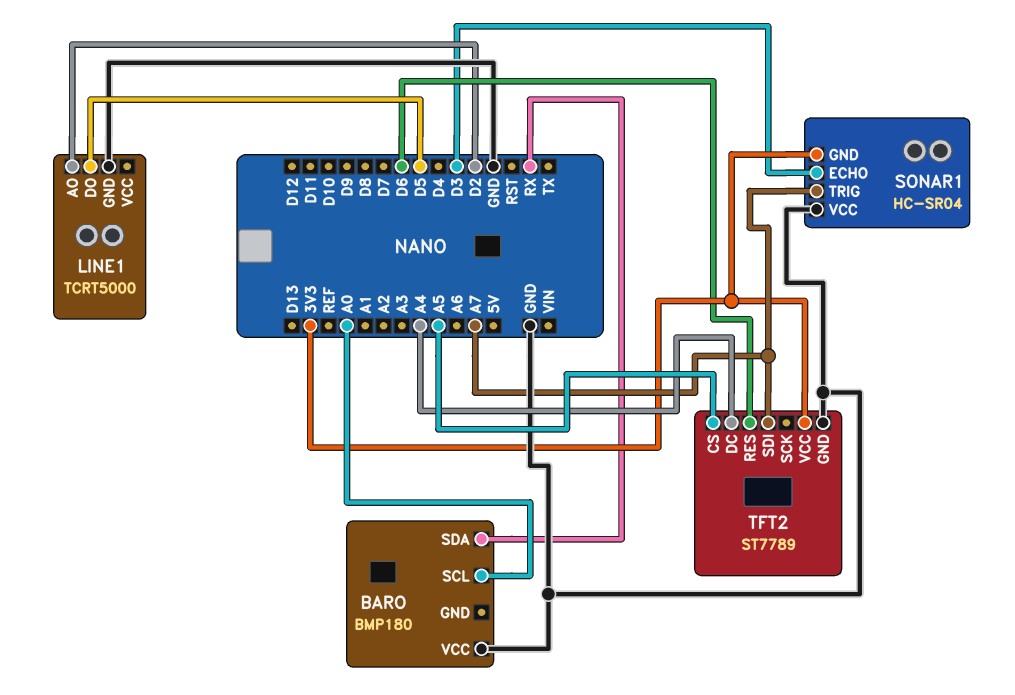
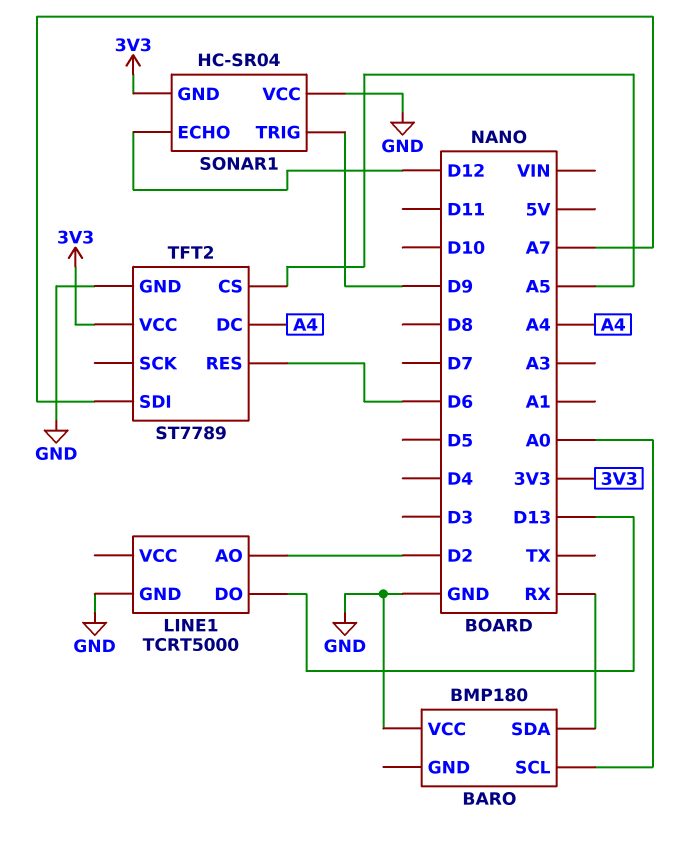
LINE1 pin DO: D5 -> D13
SONAR1 pin ECHO: D3 -> D12
SONAR1 pin TRIG: A7 -> D9

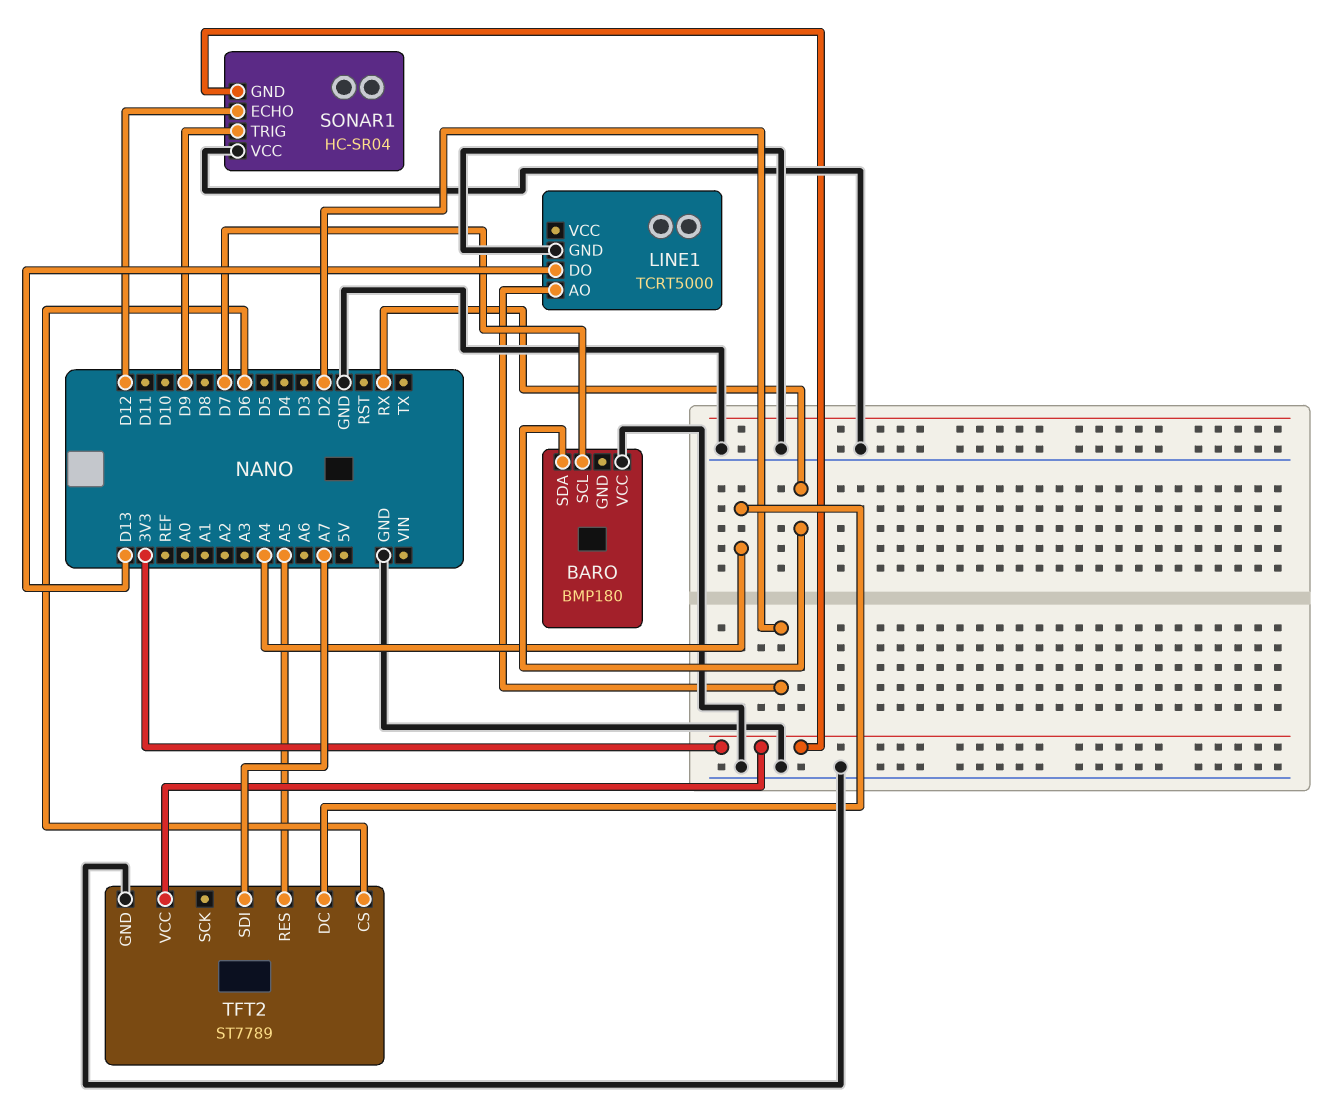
BARO pin SCL: A0 -> D7
TFT2 pin CS: A5 -> D6
TFT2 pin RES: D6 -> A5

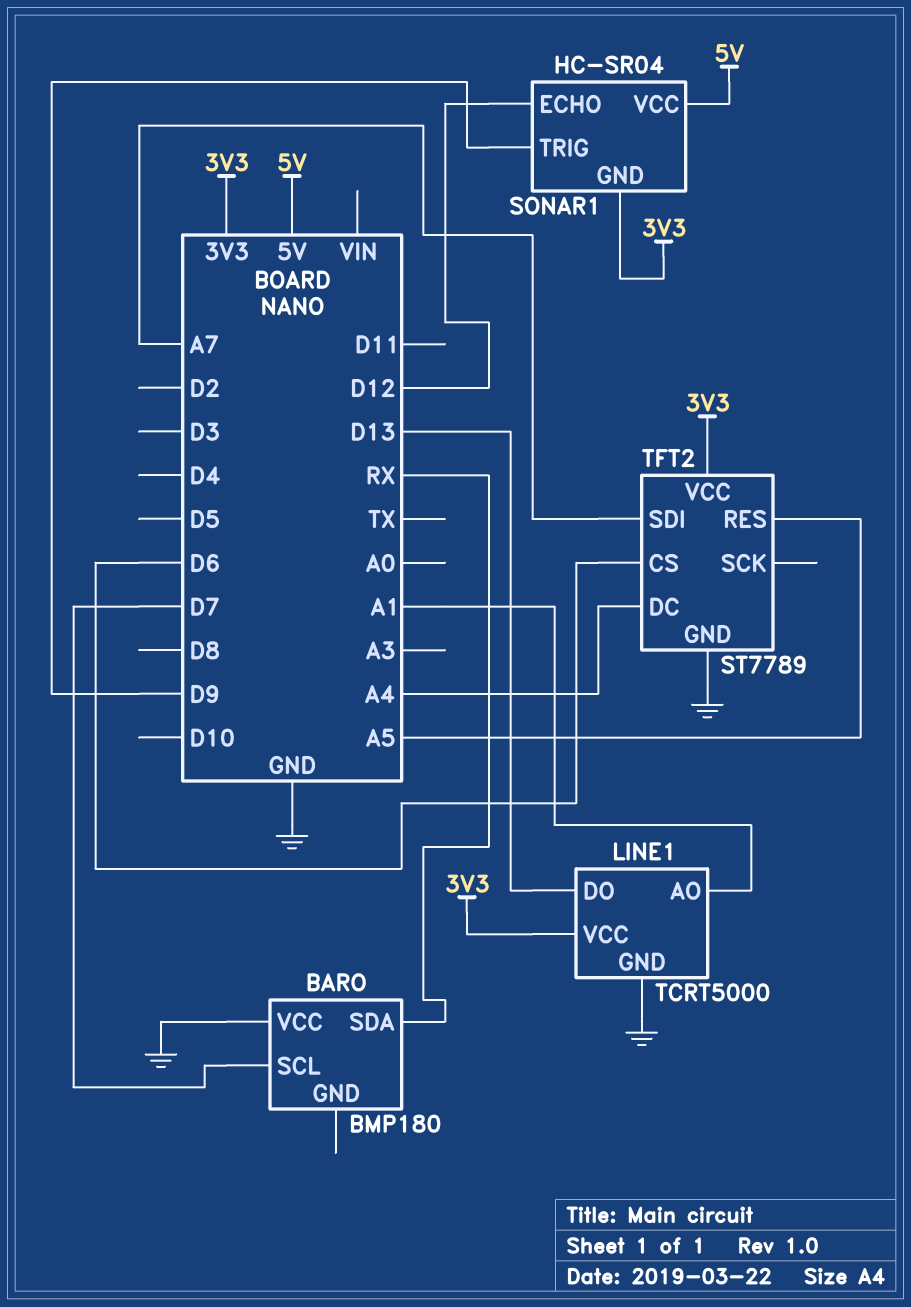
LINE1 pin AO: D2 -> A1
LINE1 pin VCC: none -> 3V3
SONAR1 pin VCC: GND -> 5V

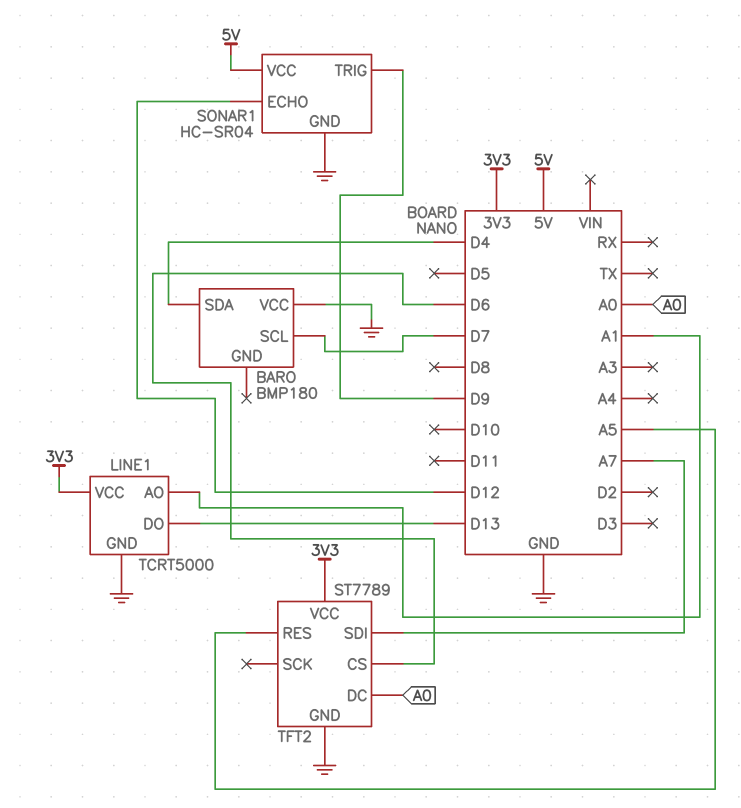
BARO pin SDA: RX -> D4
SONAR1 pin GND: 3V3 -> GND
TFT2 pin DC: A4 -> A0

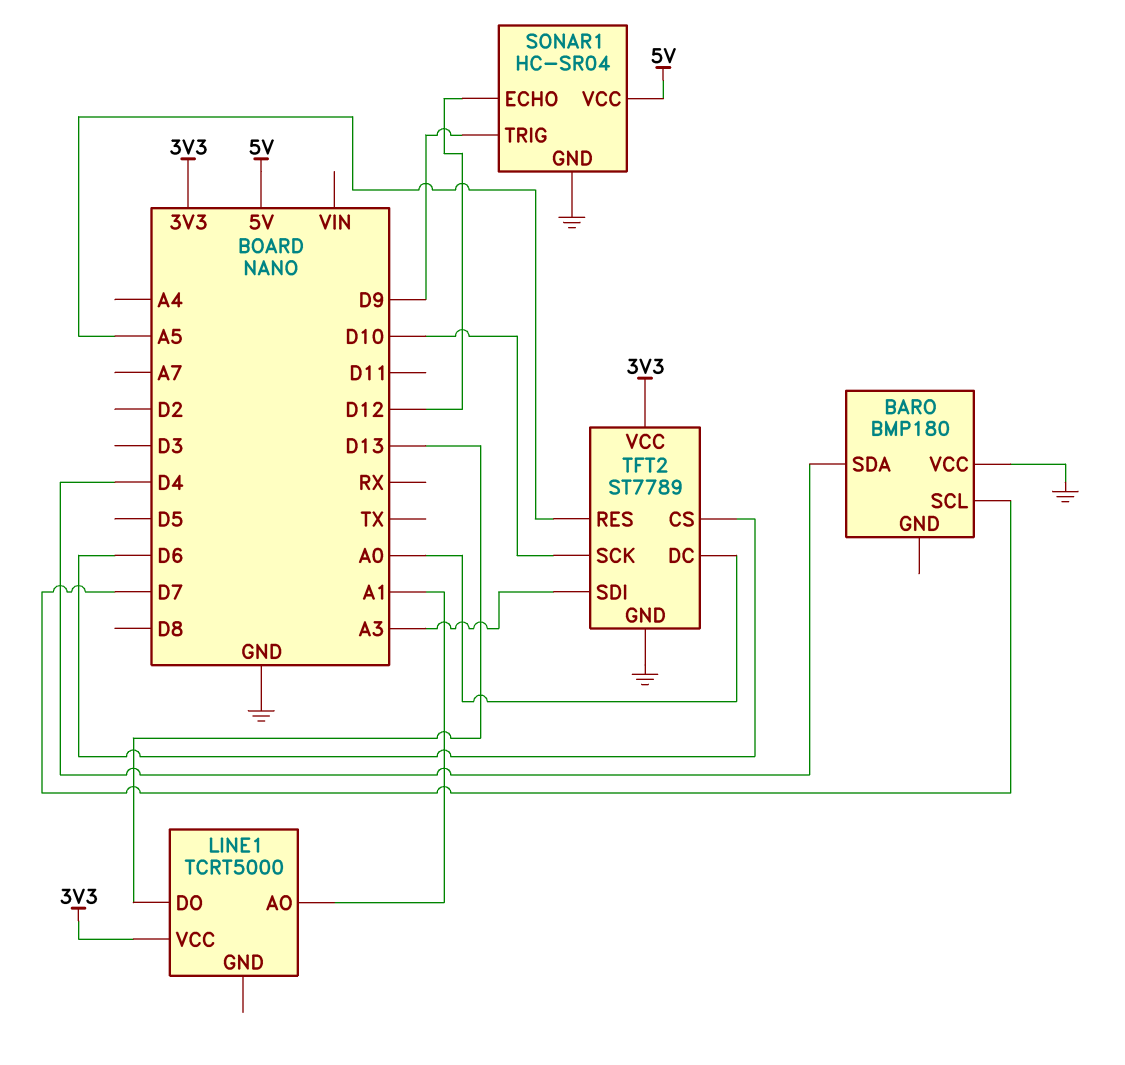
LINE1 pin GND: GND -> none
TFT2 pin SCK: none -> D10
TFT2 pin SDI: A7 -> A3

